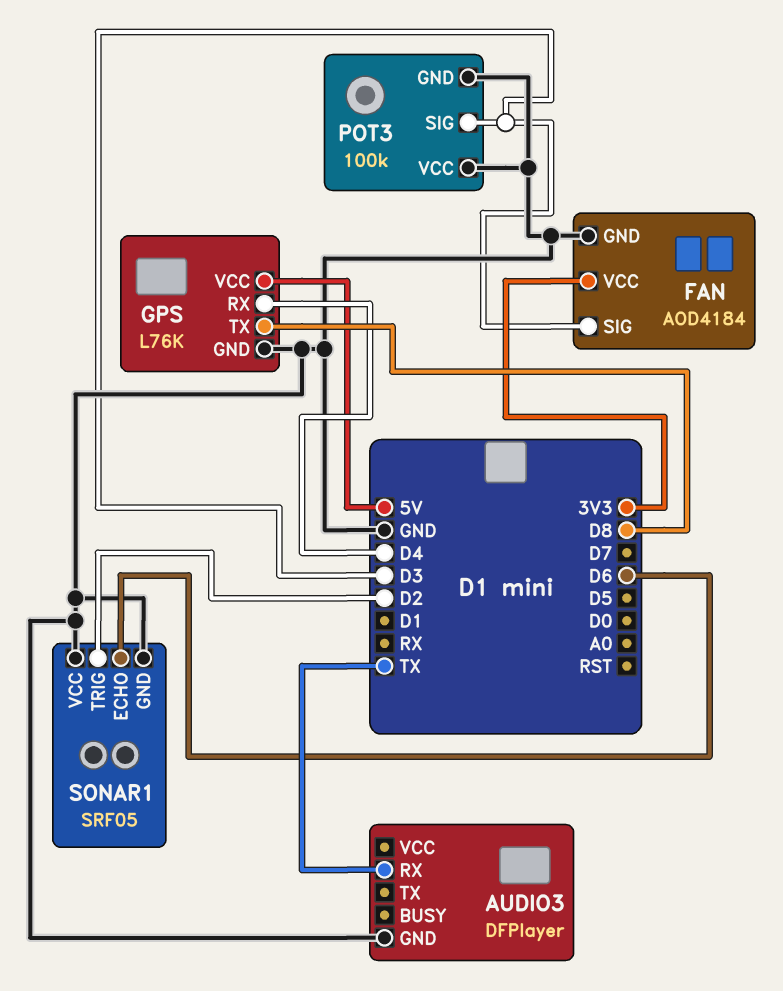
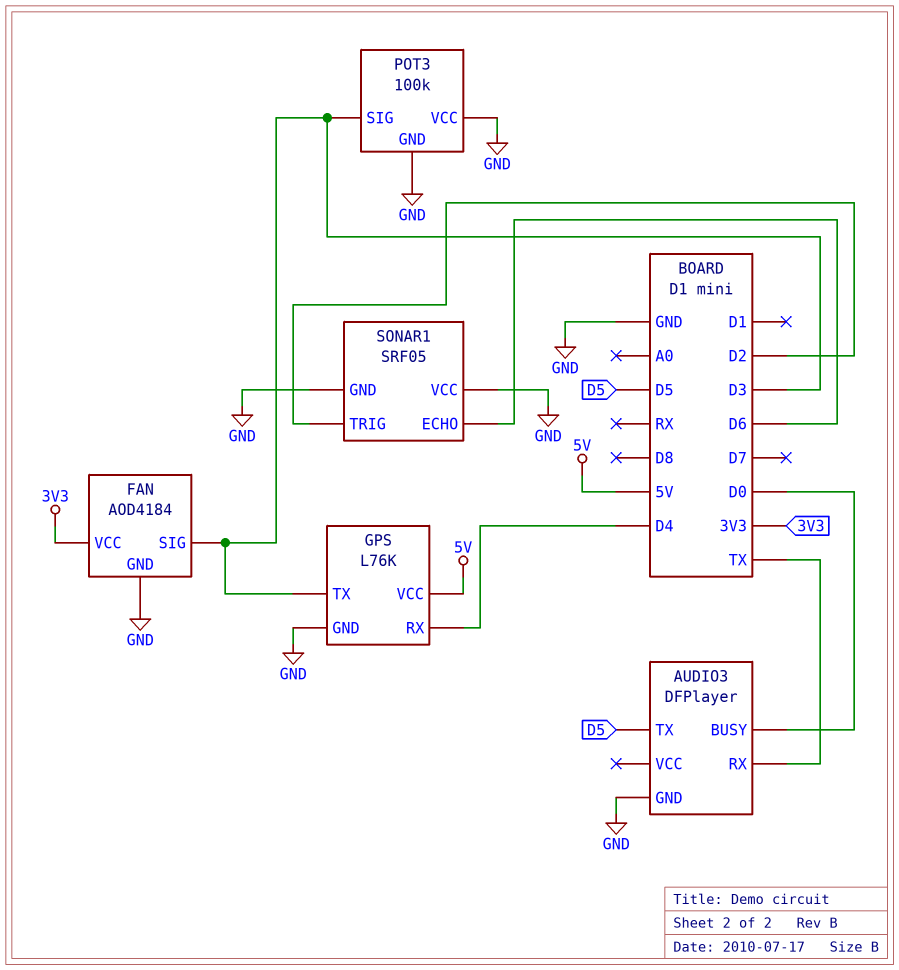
AUDIO3 pin BUSY: none -> D0
AUDIO3 pin TX: none -> D5
GPS pin TX: D8 -> D3

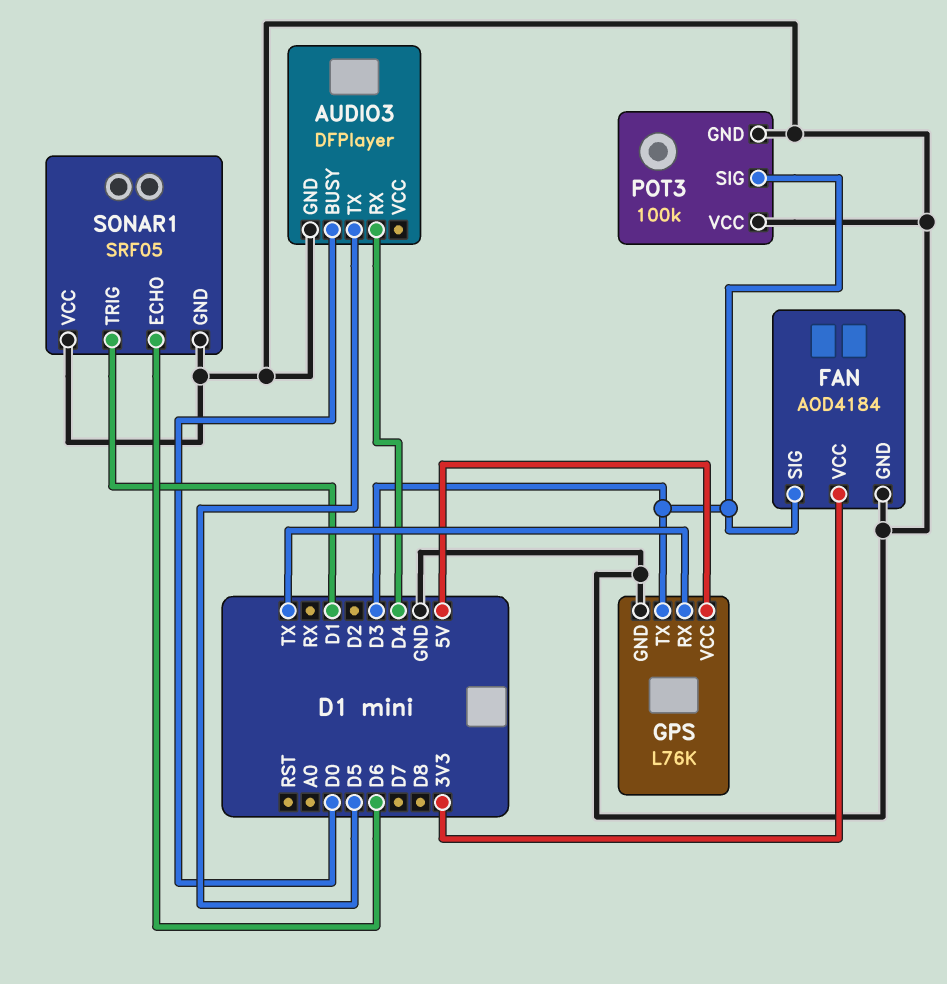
AUDIO3 pin RX: TX -> D4
GPS pin RX: D4 -> TX
SONAR1 pin TRIG: D2 -> D1

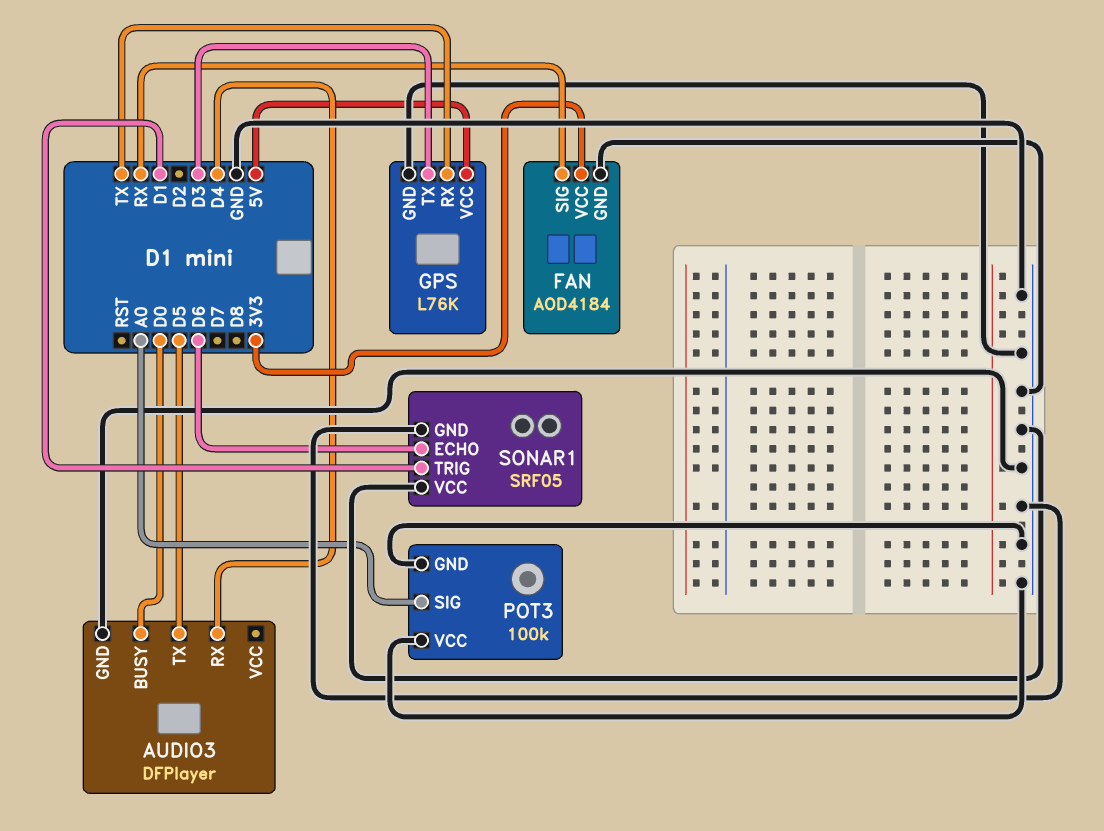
FAN pin SIG: D3 -> RX
POT3 pin SIG: D3 -> A0

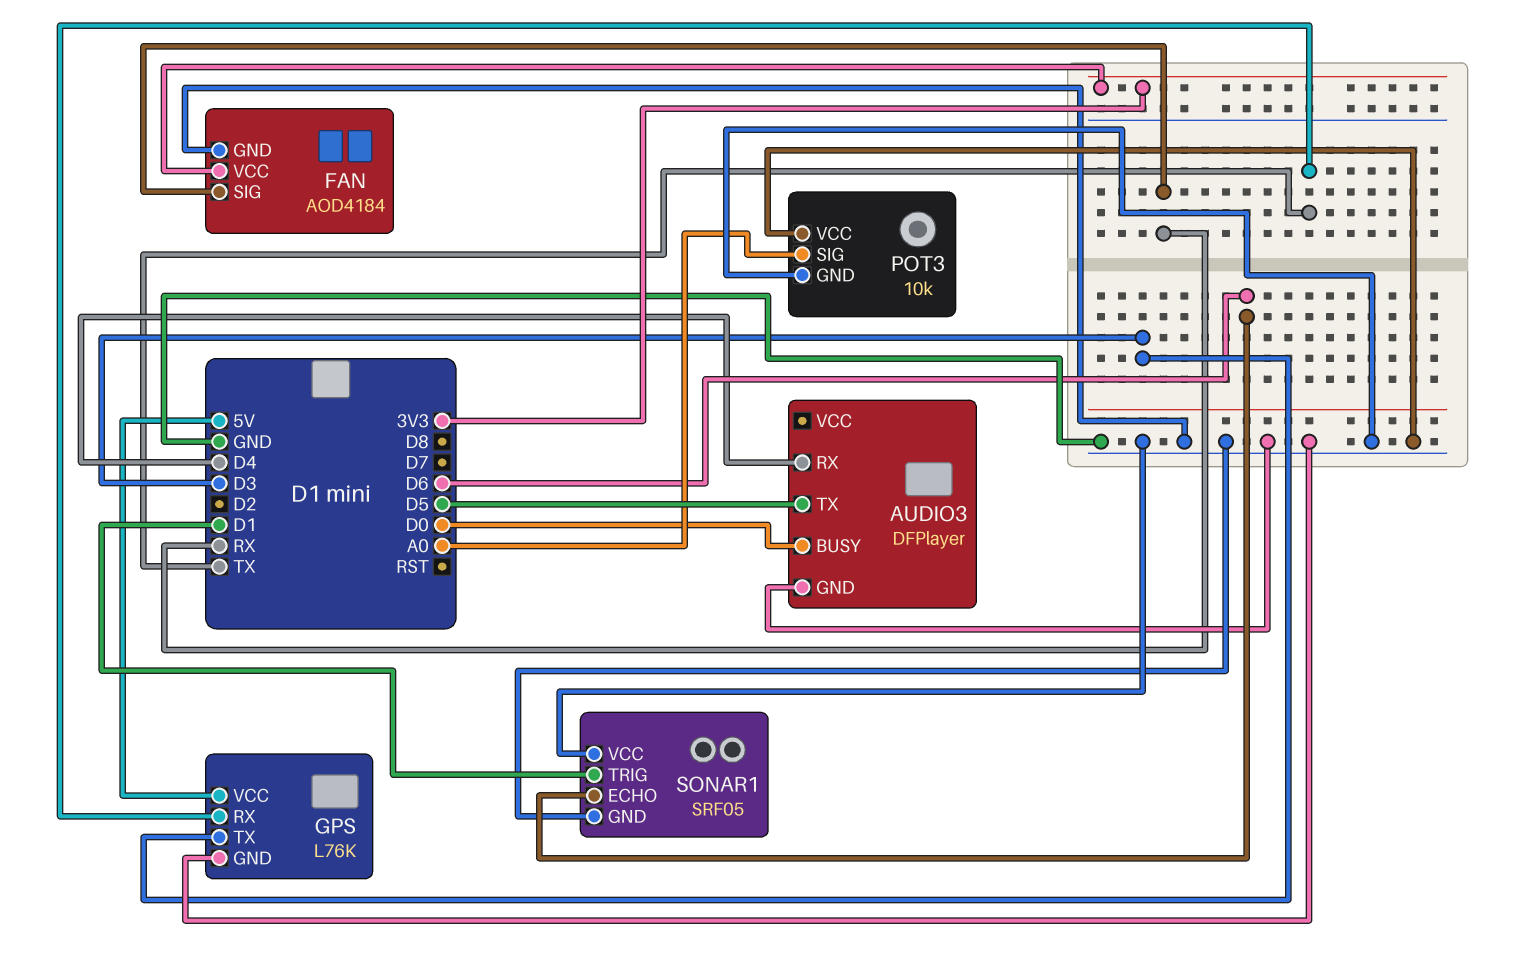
POT3: 100k -> 10k

